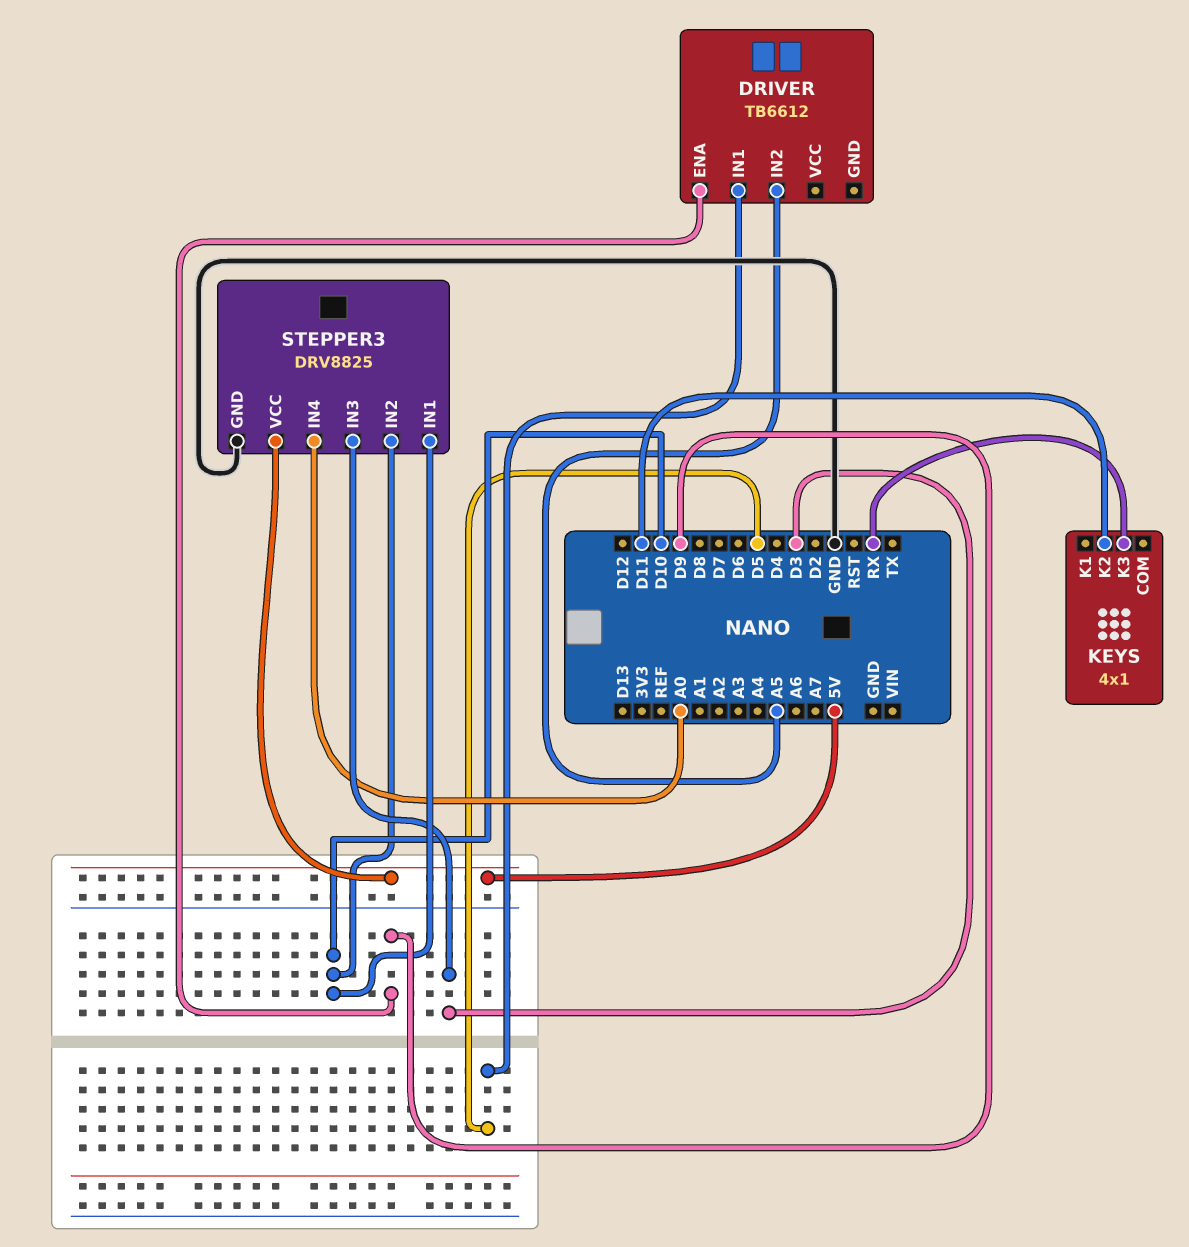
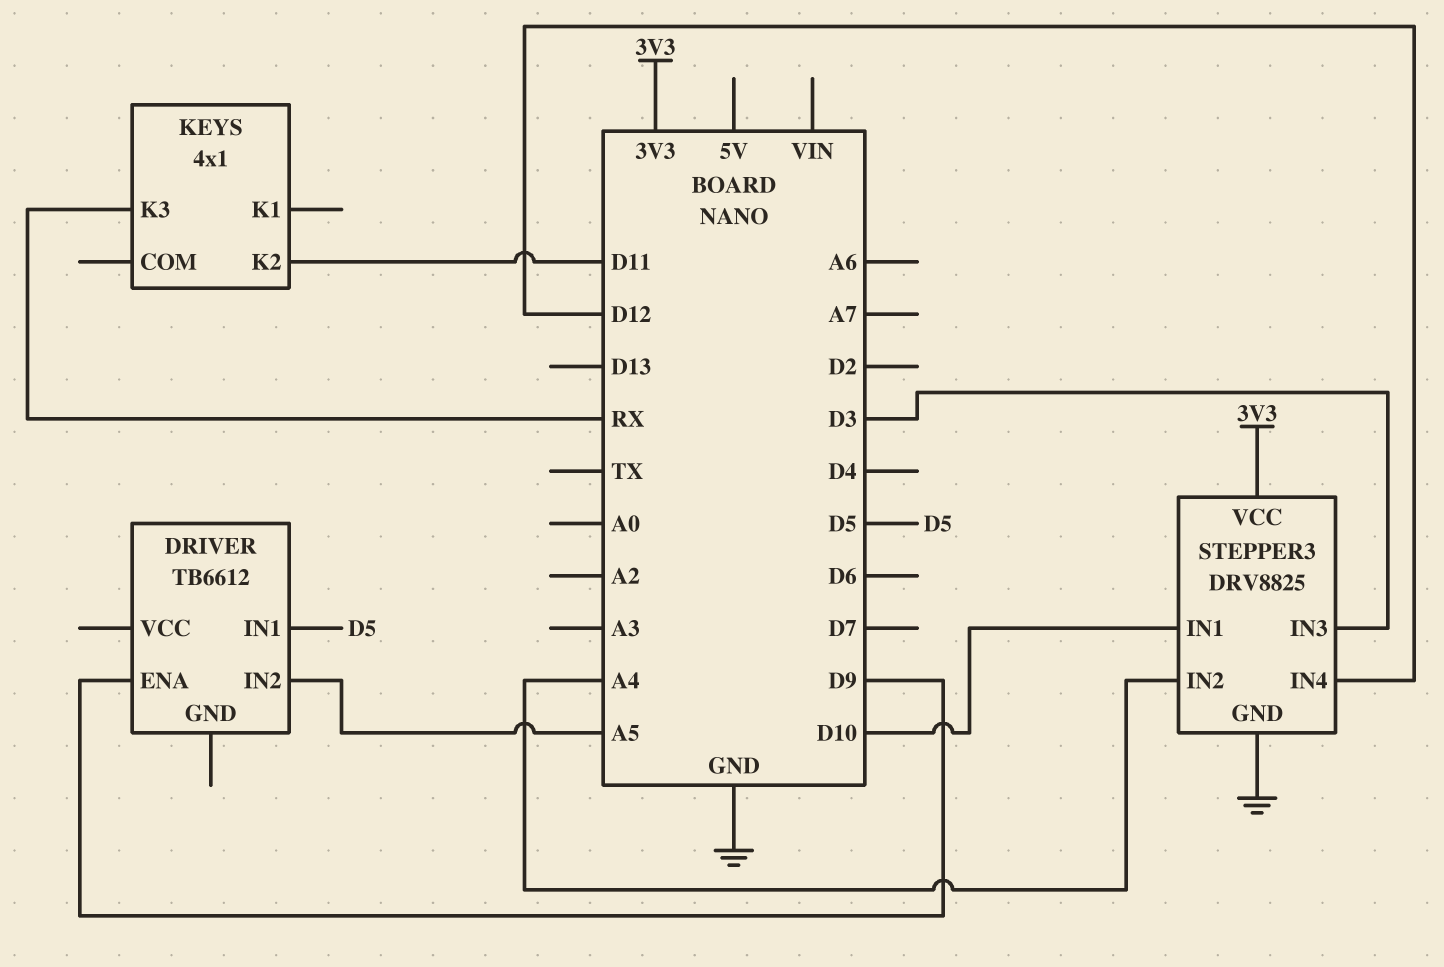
STEPPER3 pin IN2: D10 -> A4
STEPPER3 pin IN4: A0 -> D12
STEPPER3 pin VCC: 5V -> 3V3

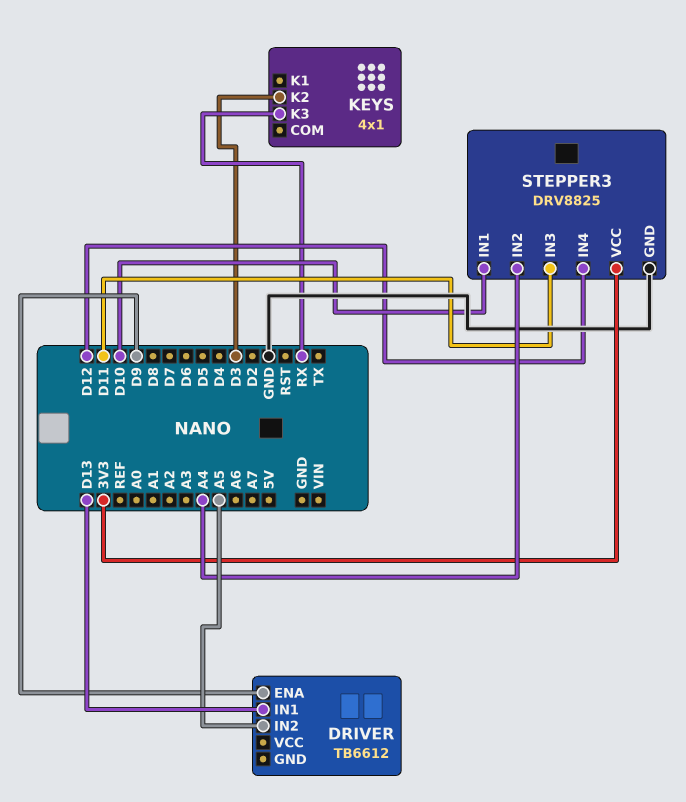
DRIVER pin IN1: D5 -> D13
KEYS pin K2: D11 -> D3
STEPPER3 pin IN3: D3 -> D11

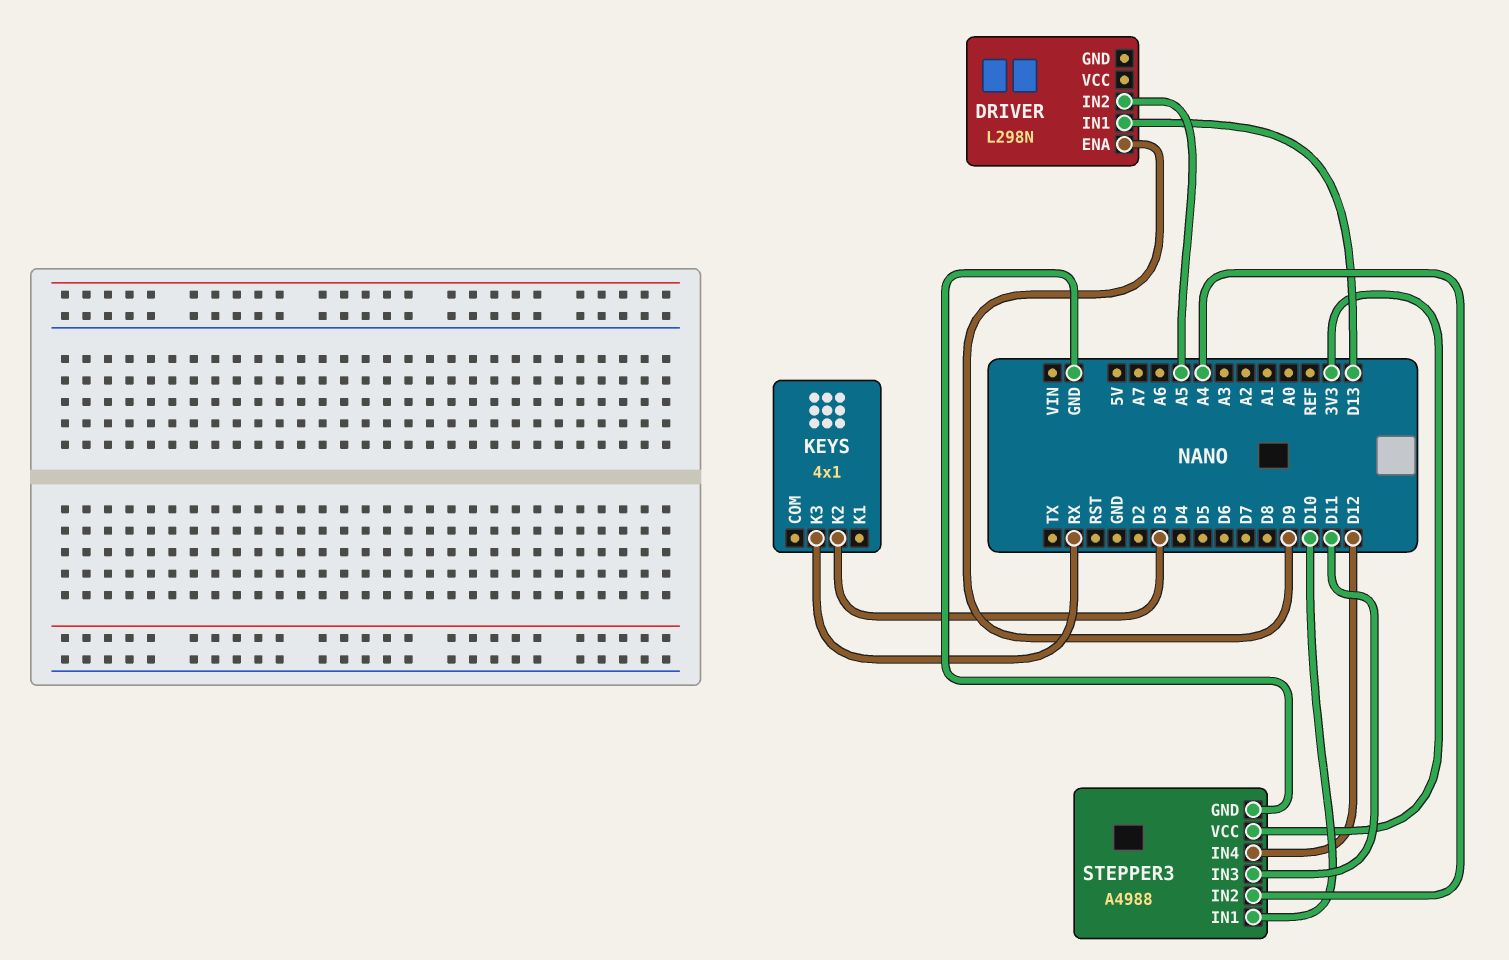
DRIVER: TB6612 -> L298N
STEPPER3: DRV8825 -> A4988

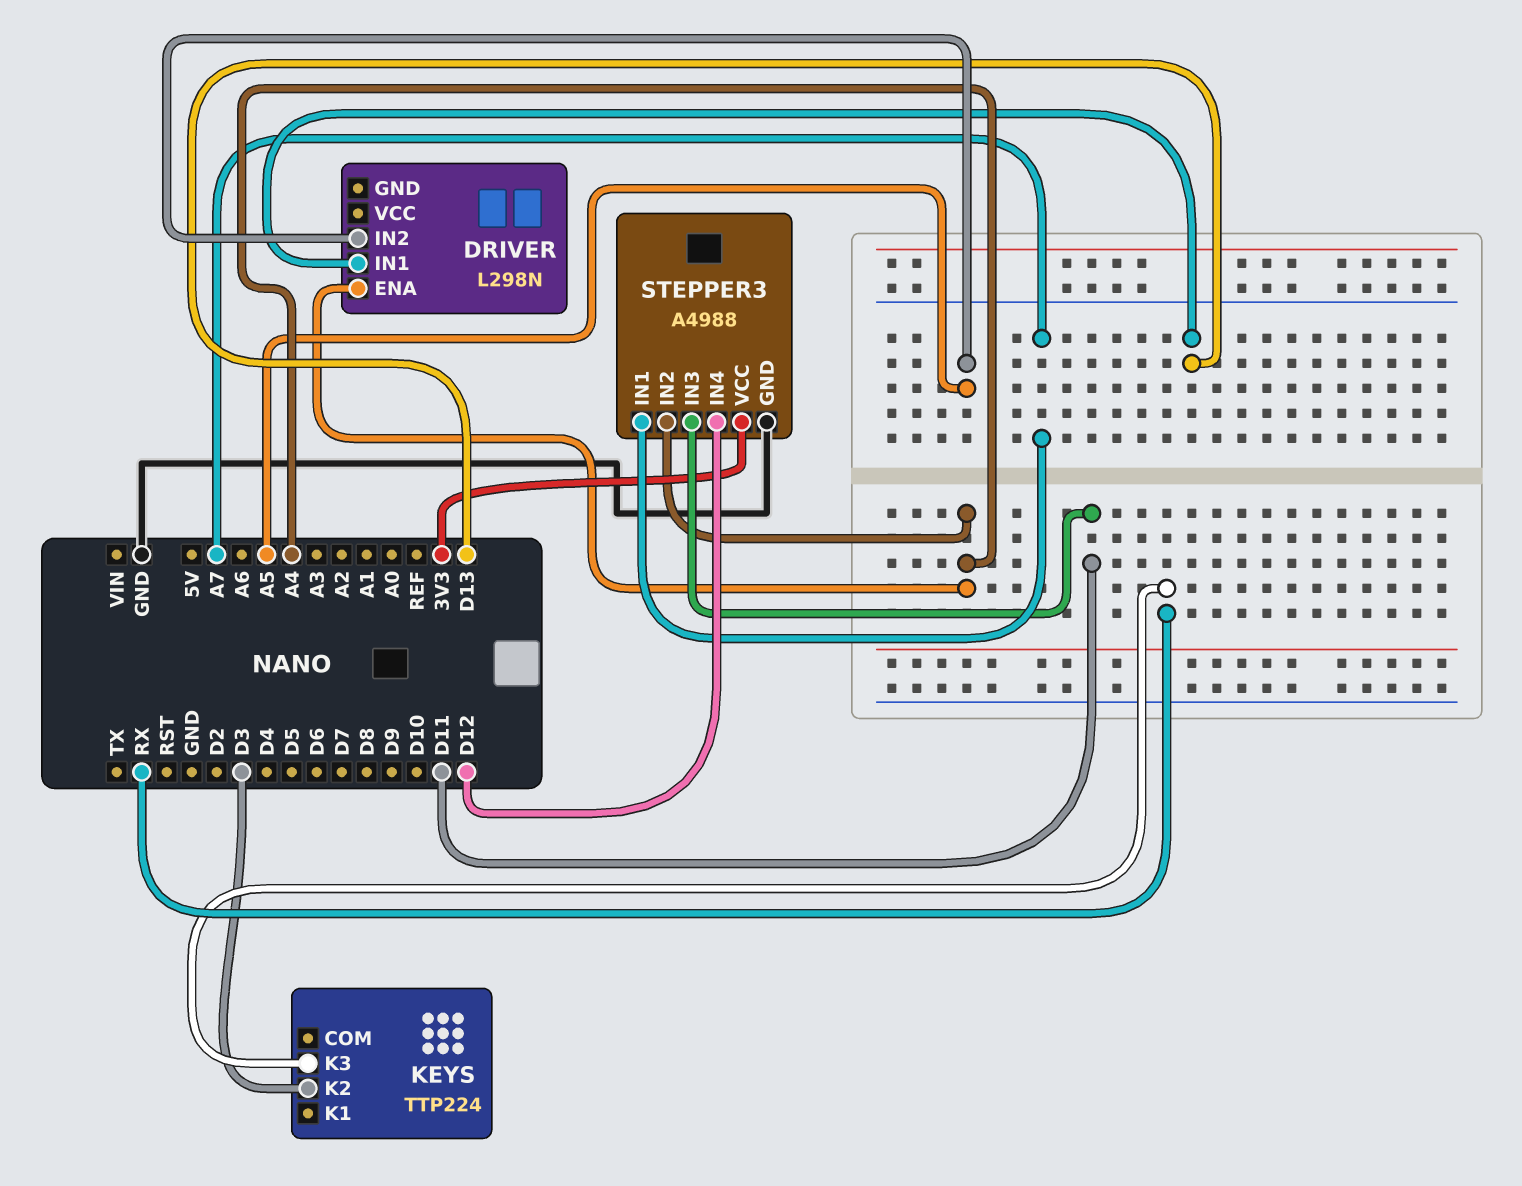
DRIVER pin ENA: D9 -> A4
KEYS: 4x1 -> TTP224
STEPPER3 pin IN1: D10 -> A7

